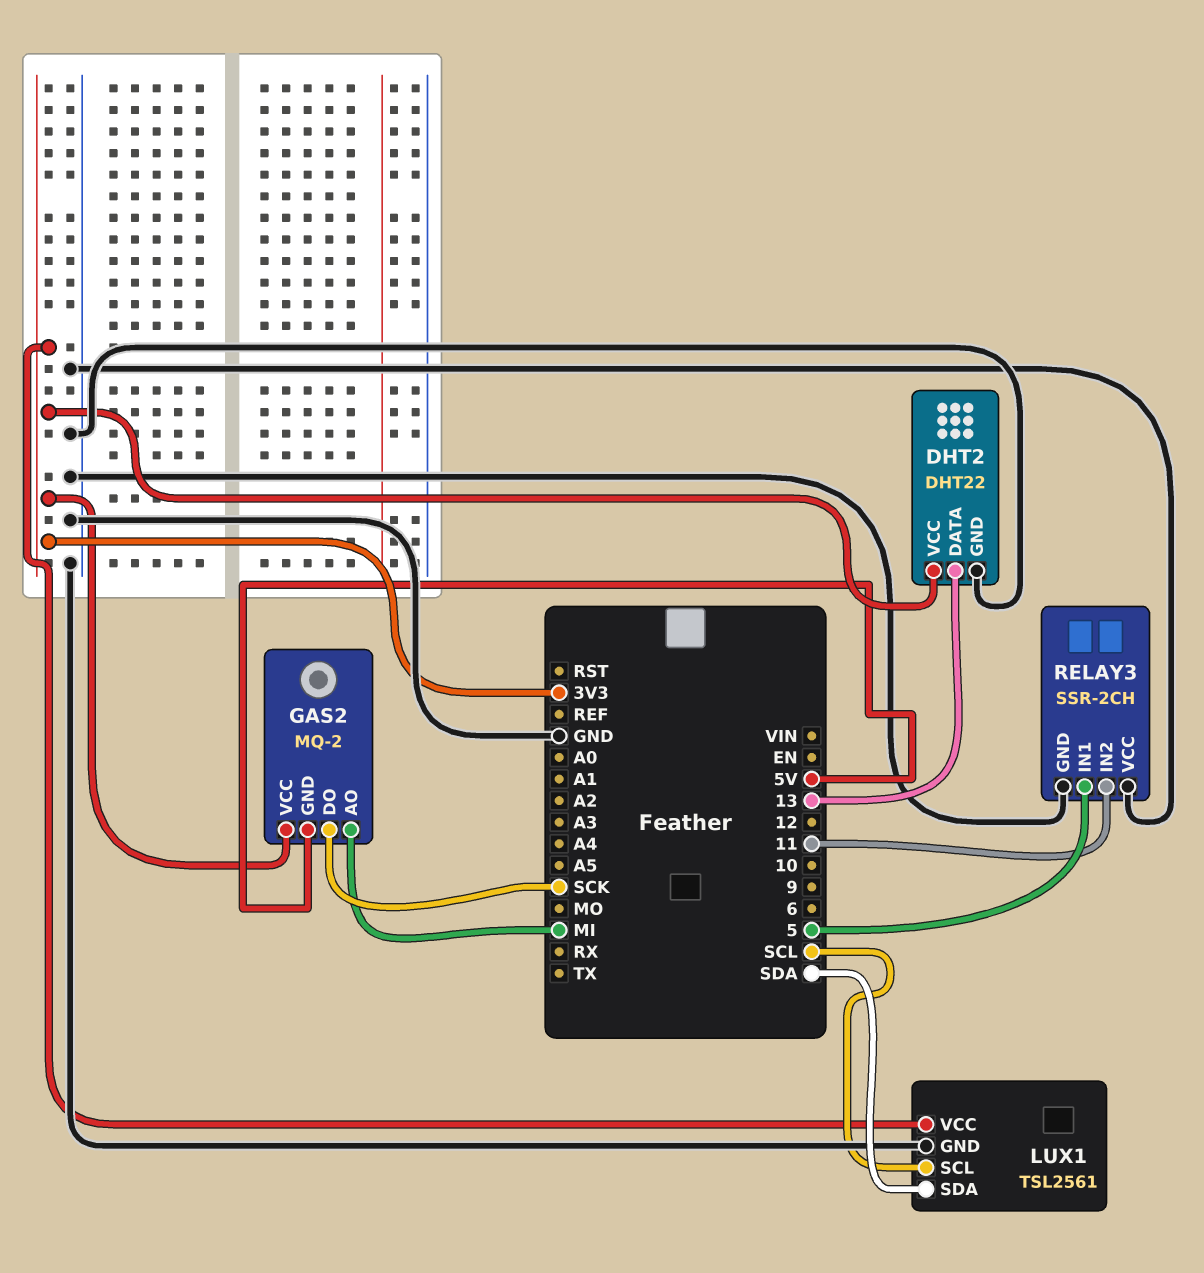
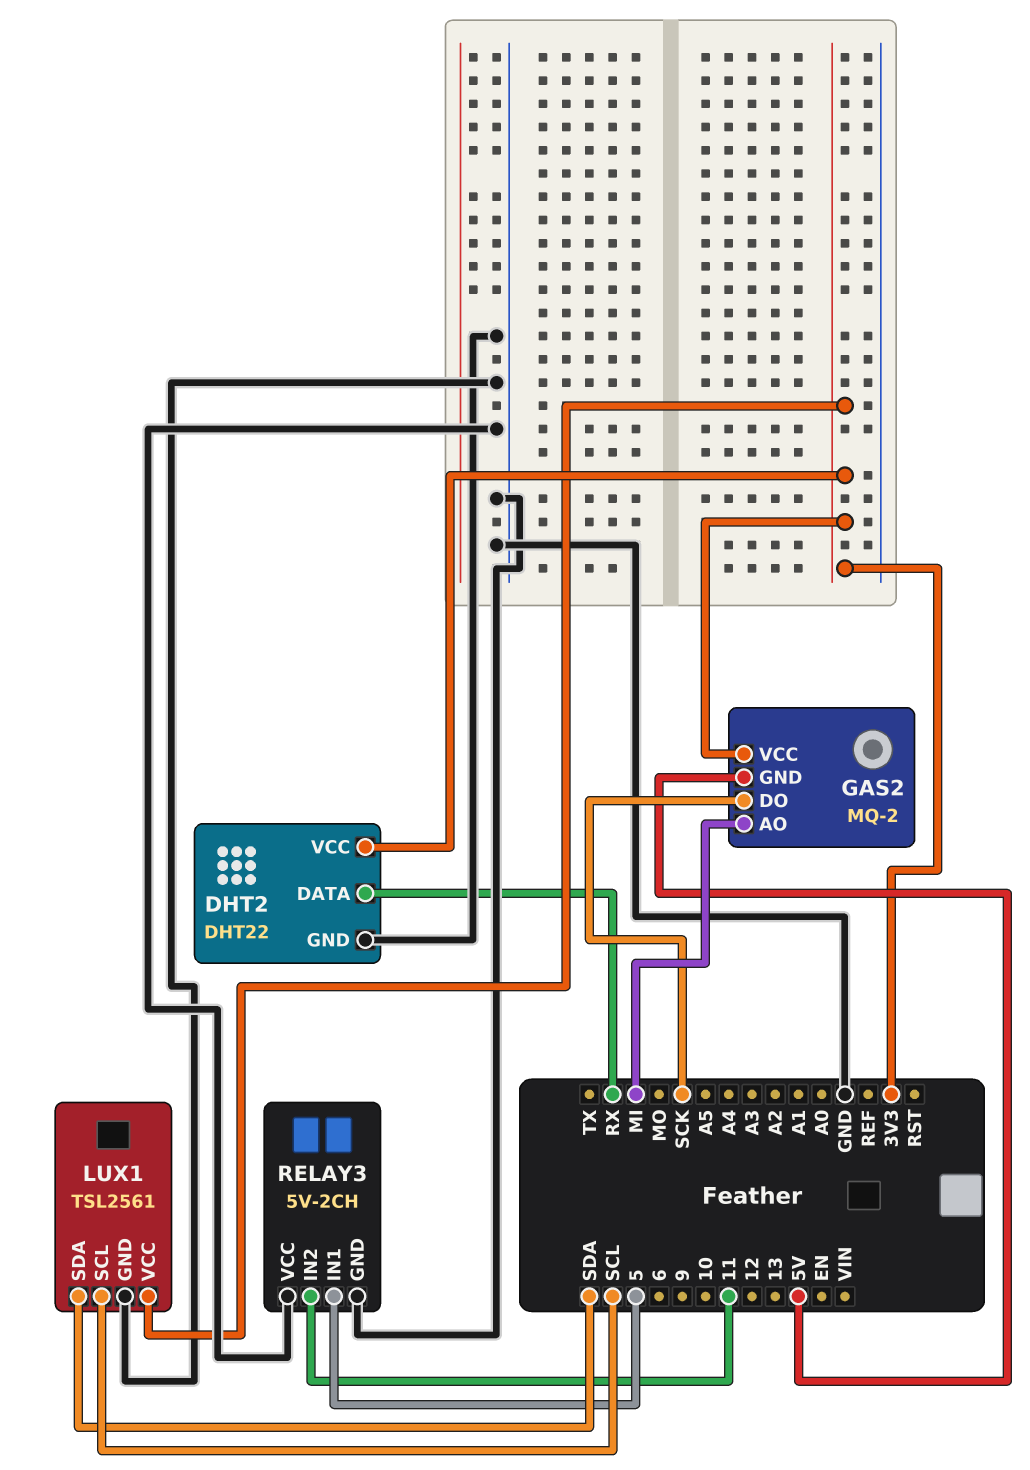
DHT2 pin DATA: 13 -> RX
RELAY3: SSR-2CH -> 5V-2CH

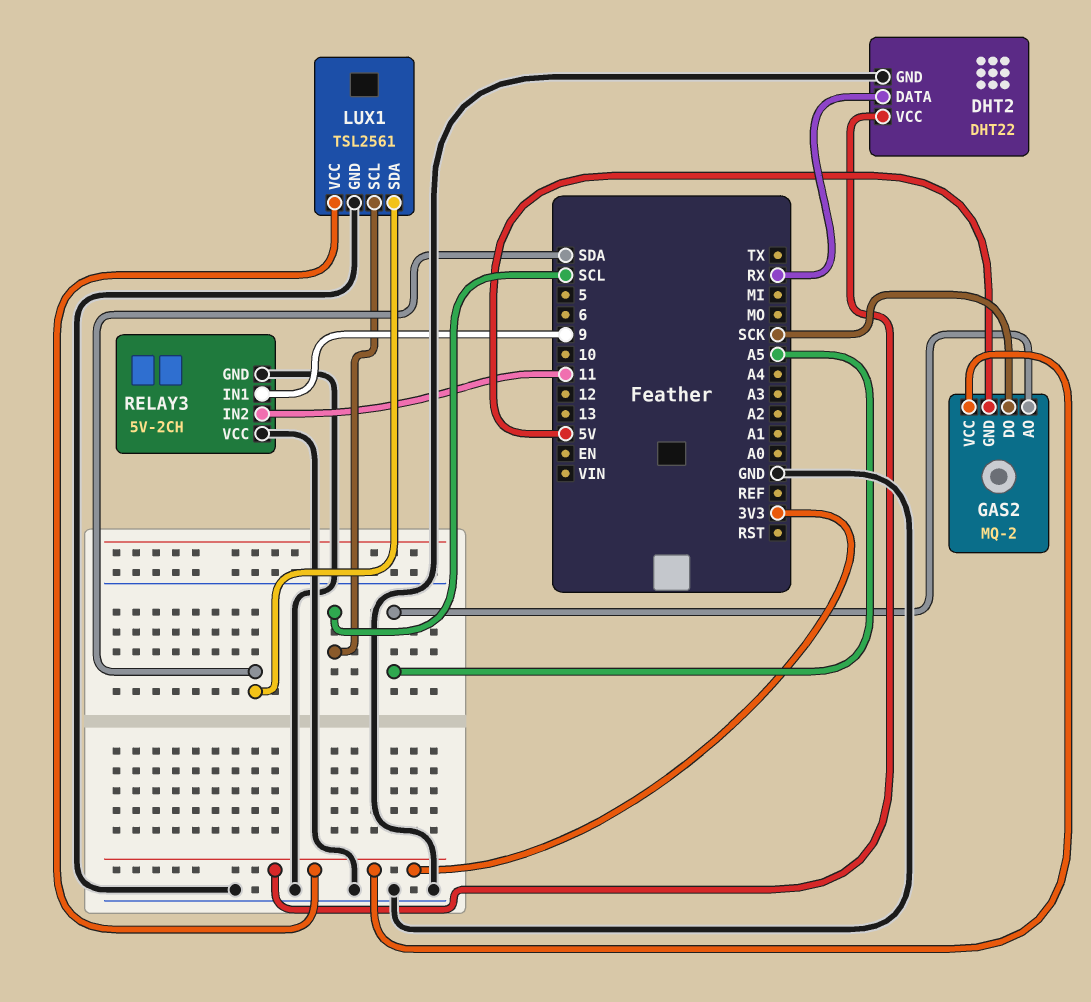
GAS2 pin AO: MI -> A5
RELAY3 pin IN1: 5 -> 9

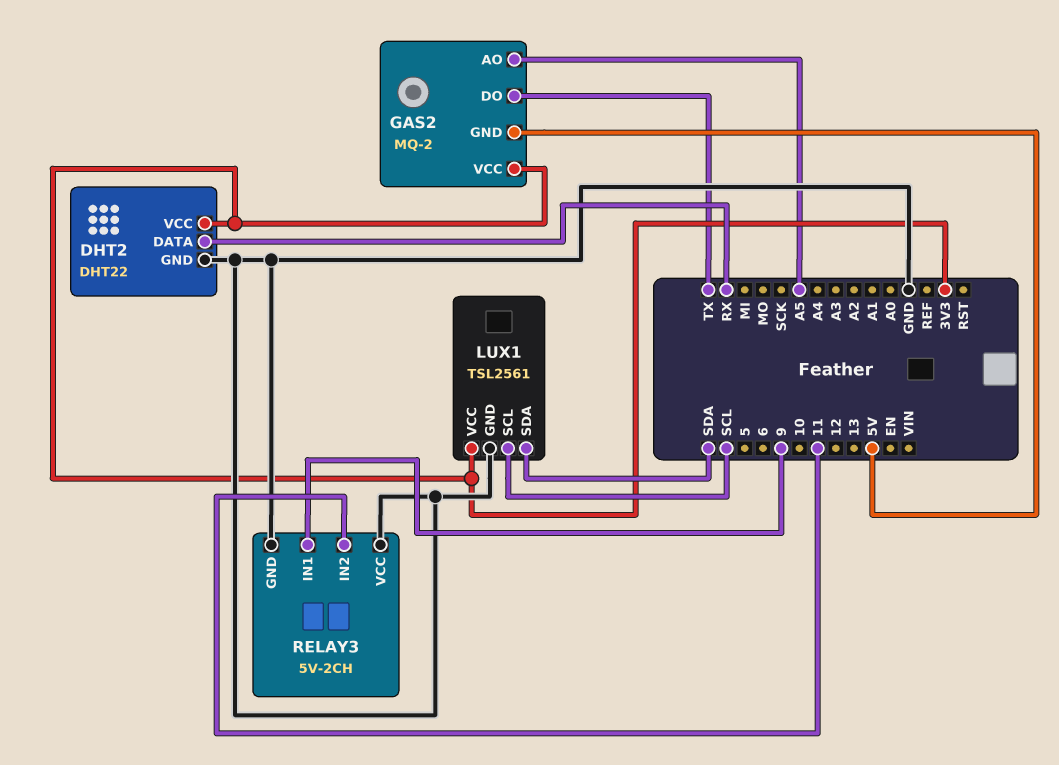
GAS2 pin DO: SCK -> TX

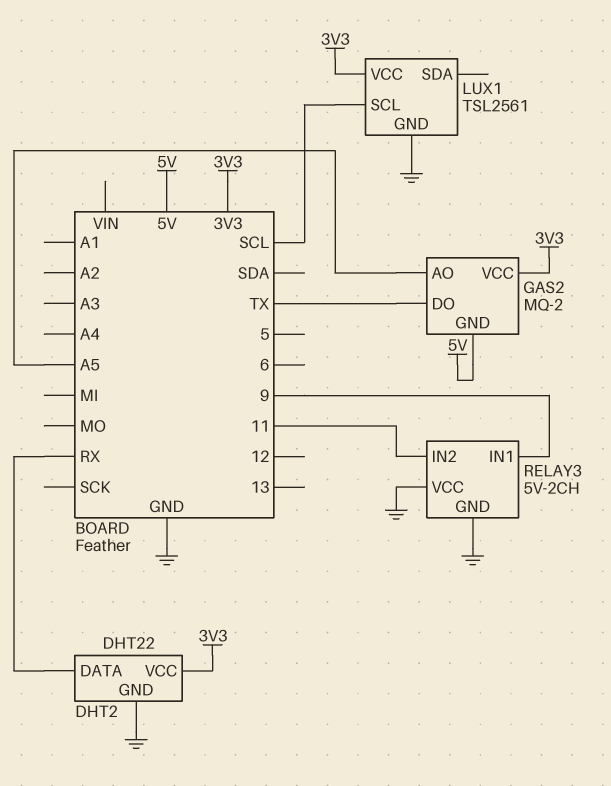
LUX1 pin SDA: SDA -> none

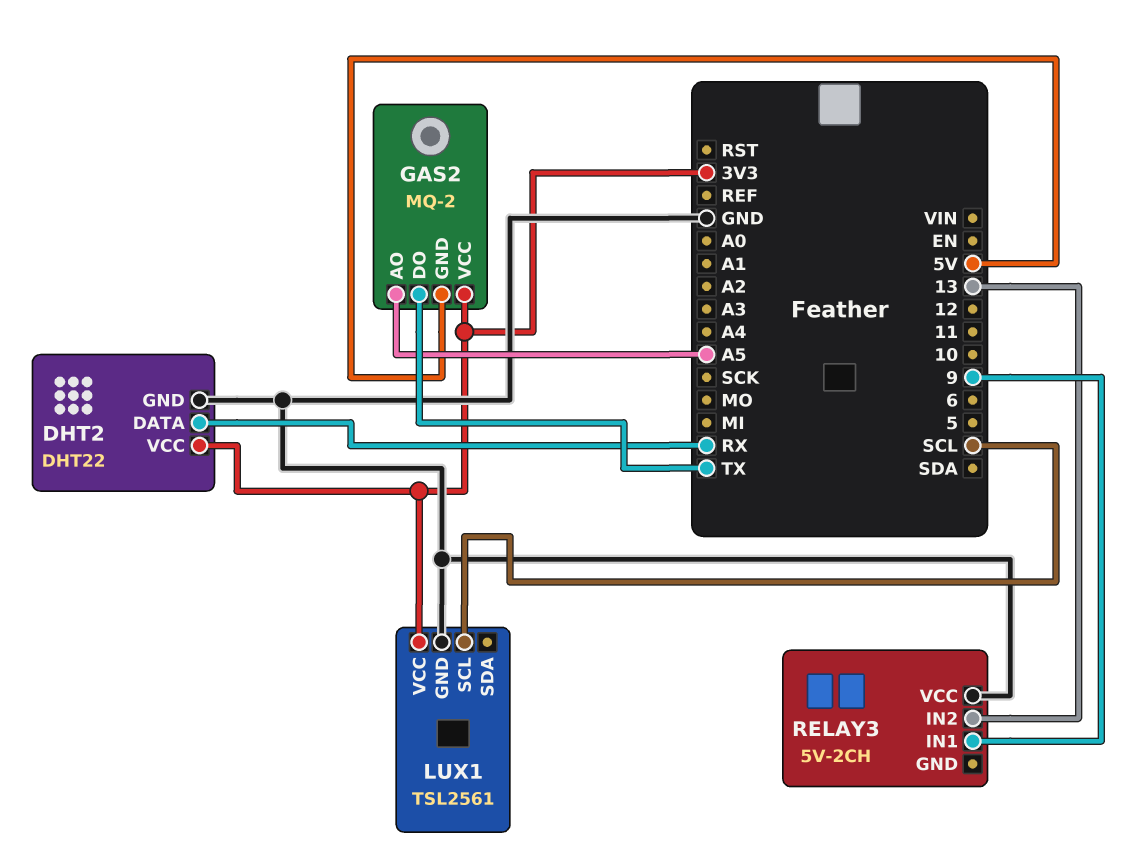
RELAY3 pin GND: GND -> none
RELAY3 pin IN2: 11 -> 13

